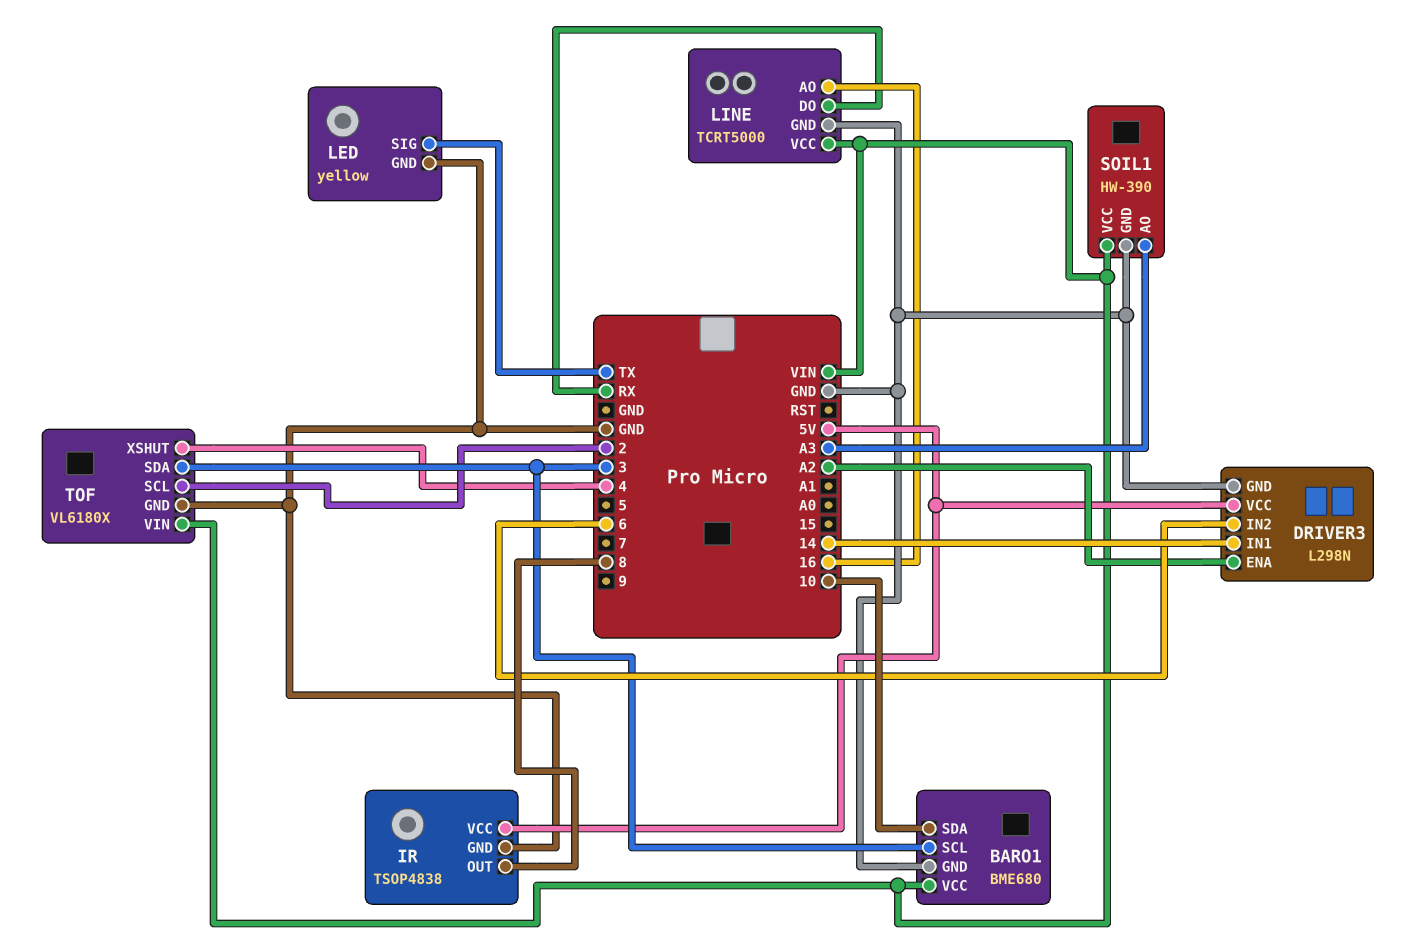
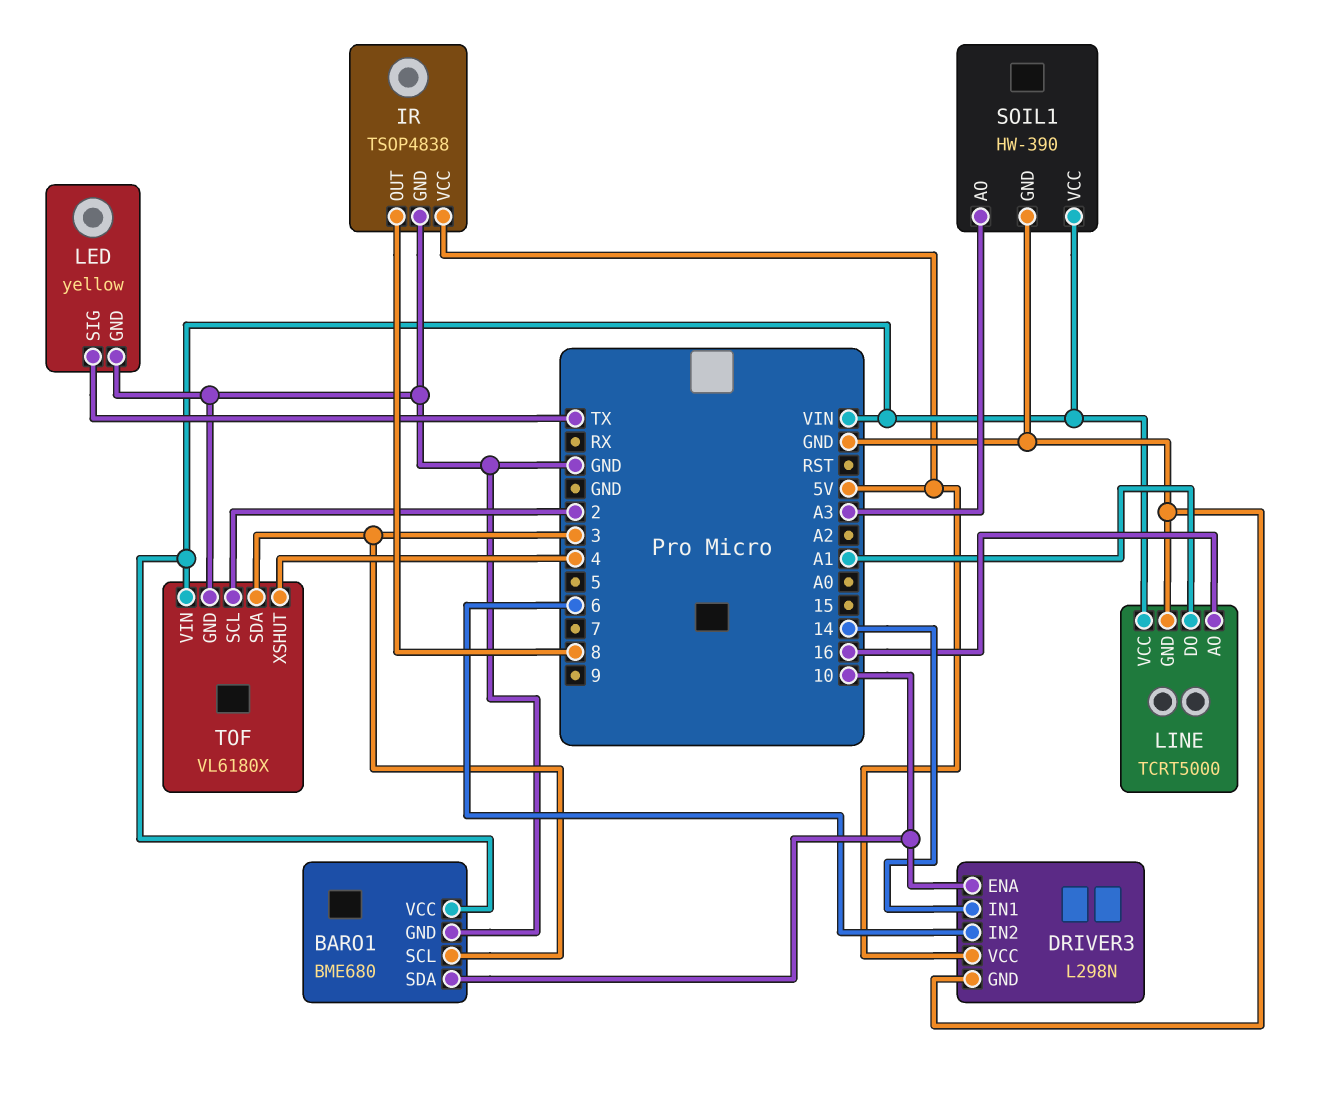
DRIVER3 pin ENA: A2 -> 10
LINE pin DO: RX -> A1

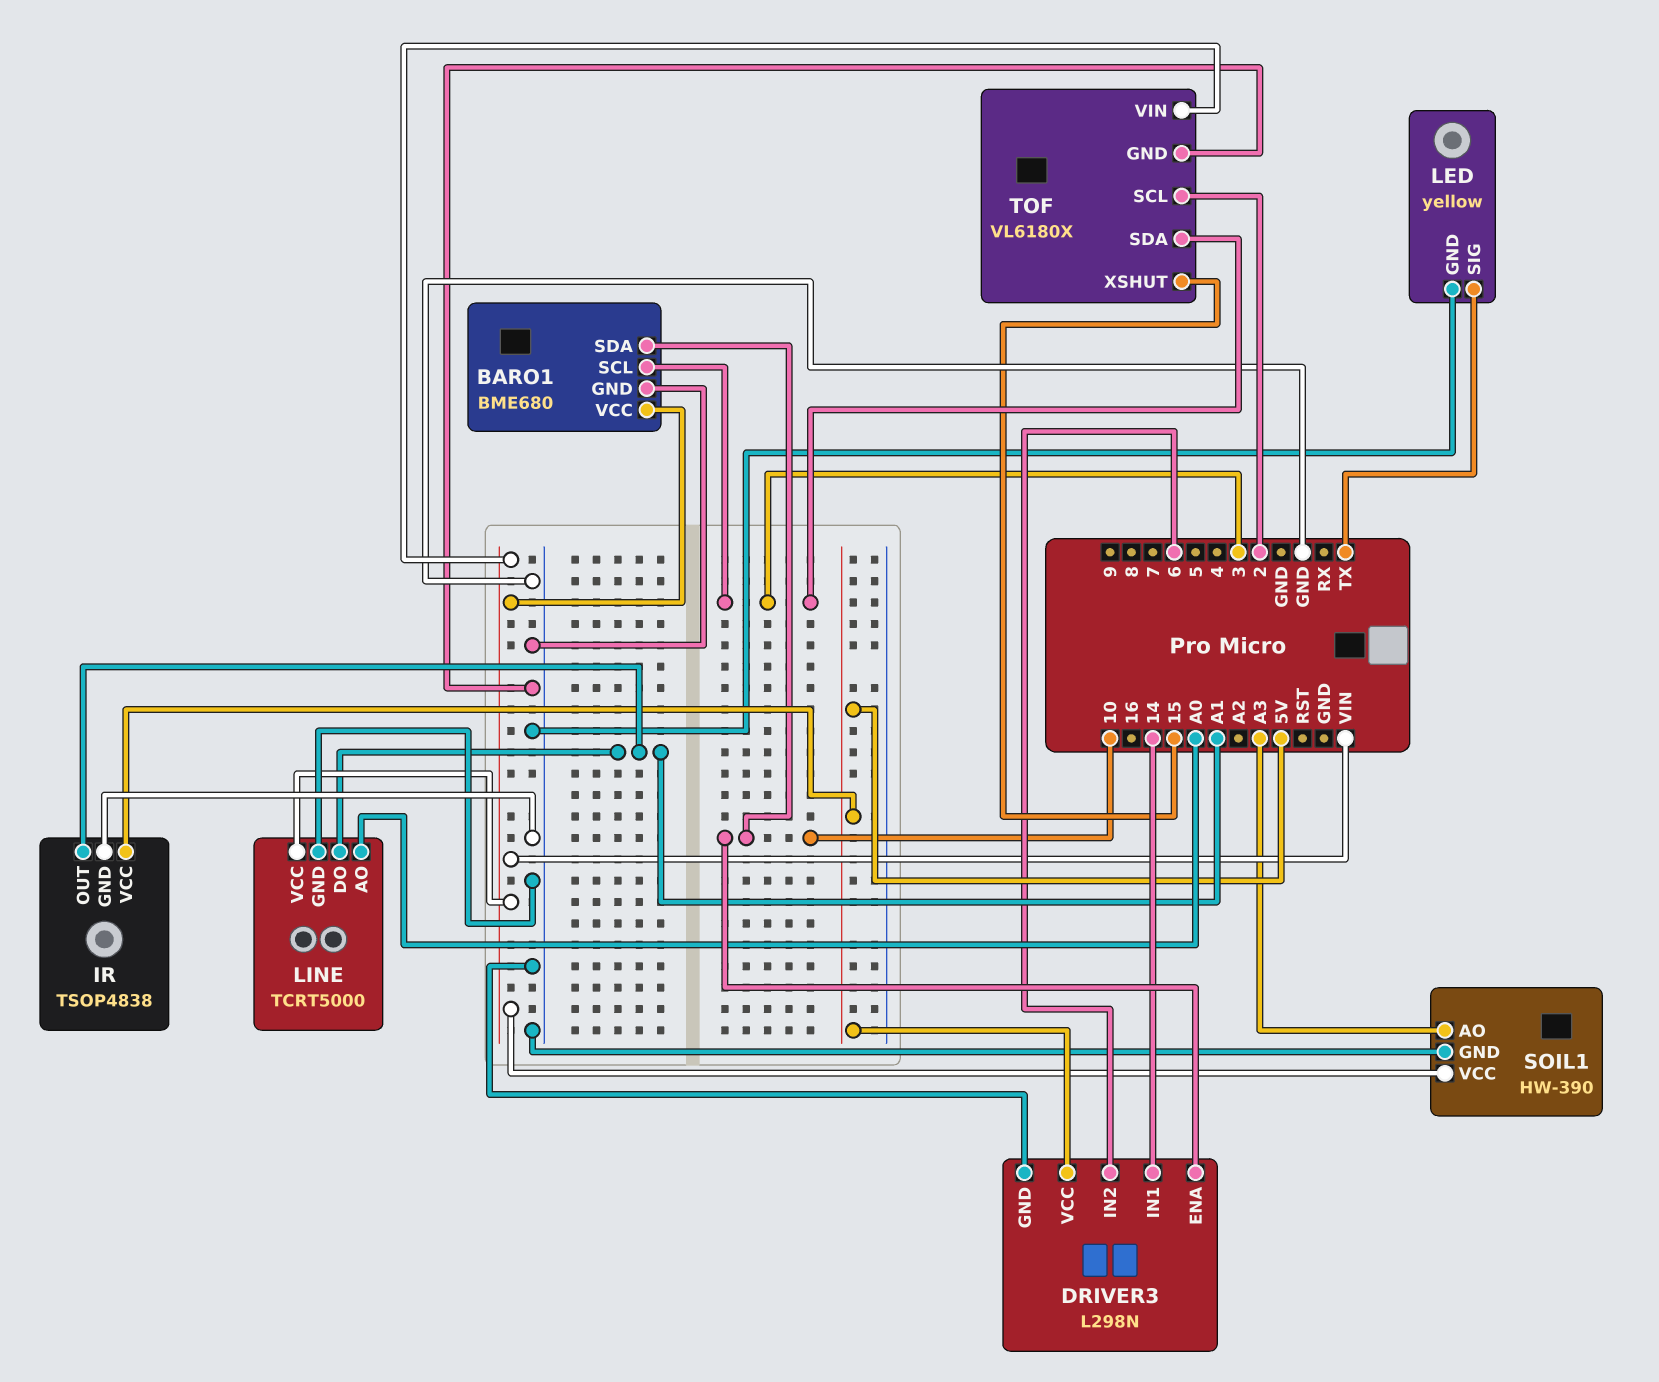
IR pin OUT: 8 -> A1
LINE pin AO: 16 -> A0
TOF pin XSHUT: 4 -> 15

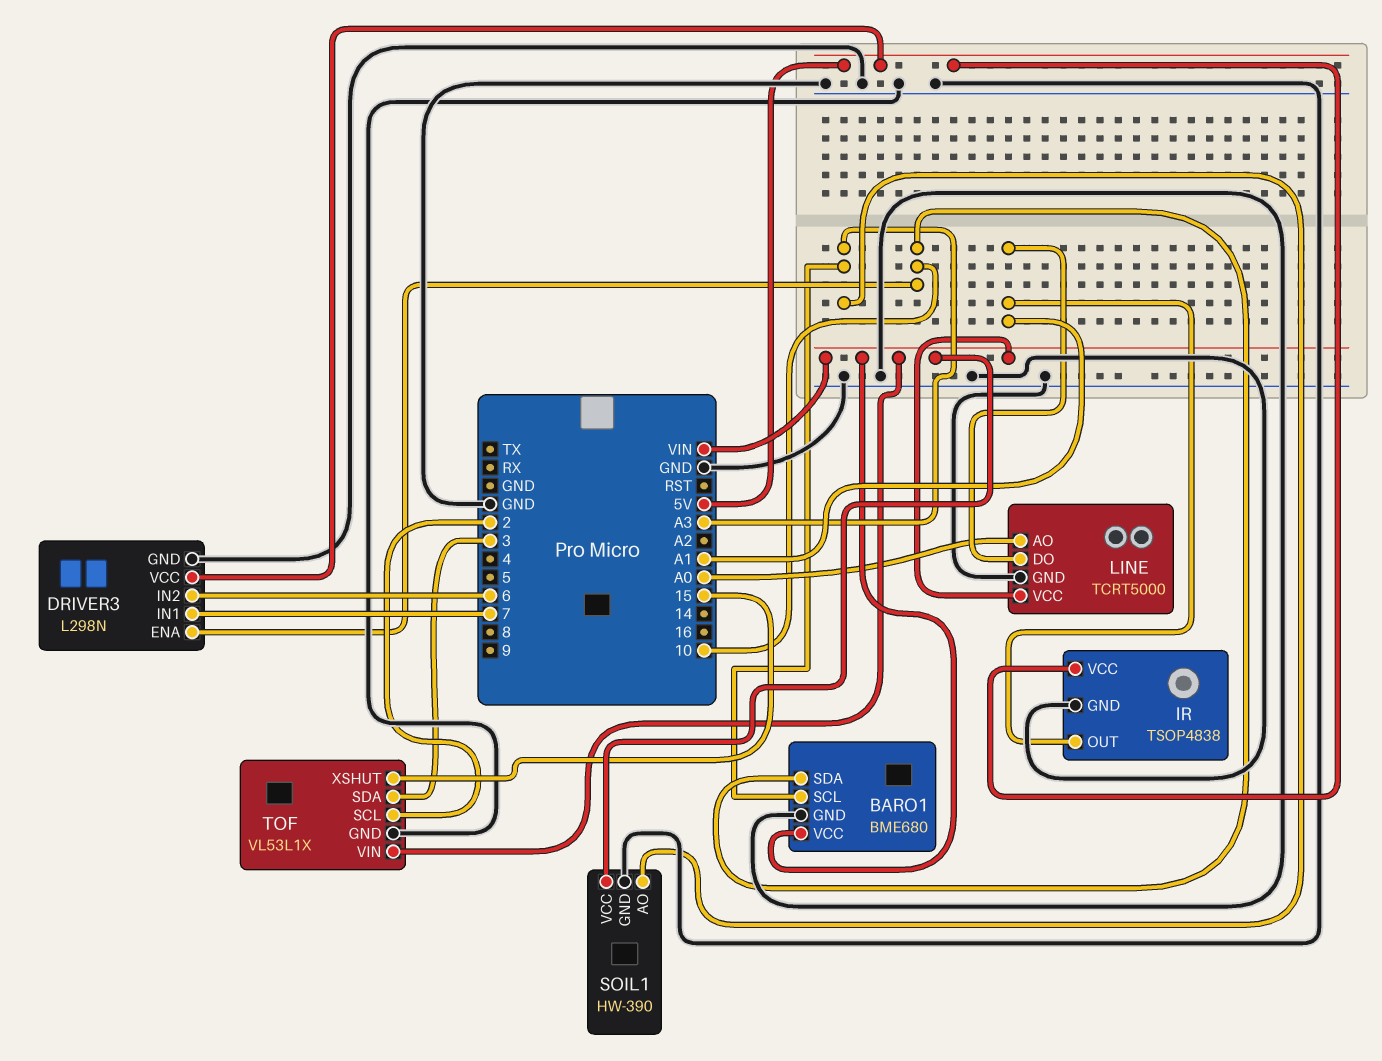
BARO1 pin SCL: 3 -> A3
DRIVER3 pin IN1: 14 -> 7
LED: yellow -> none
LED pin GND: GND -> none
LED pin SIG: TX -> none
TOF: VL6180X -> VL53L1X

